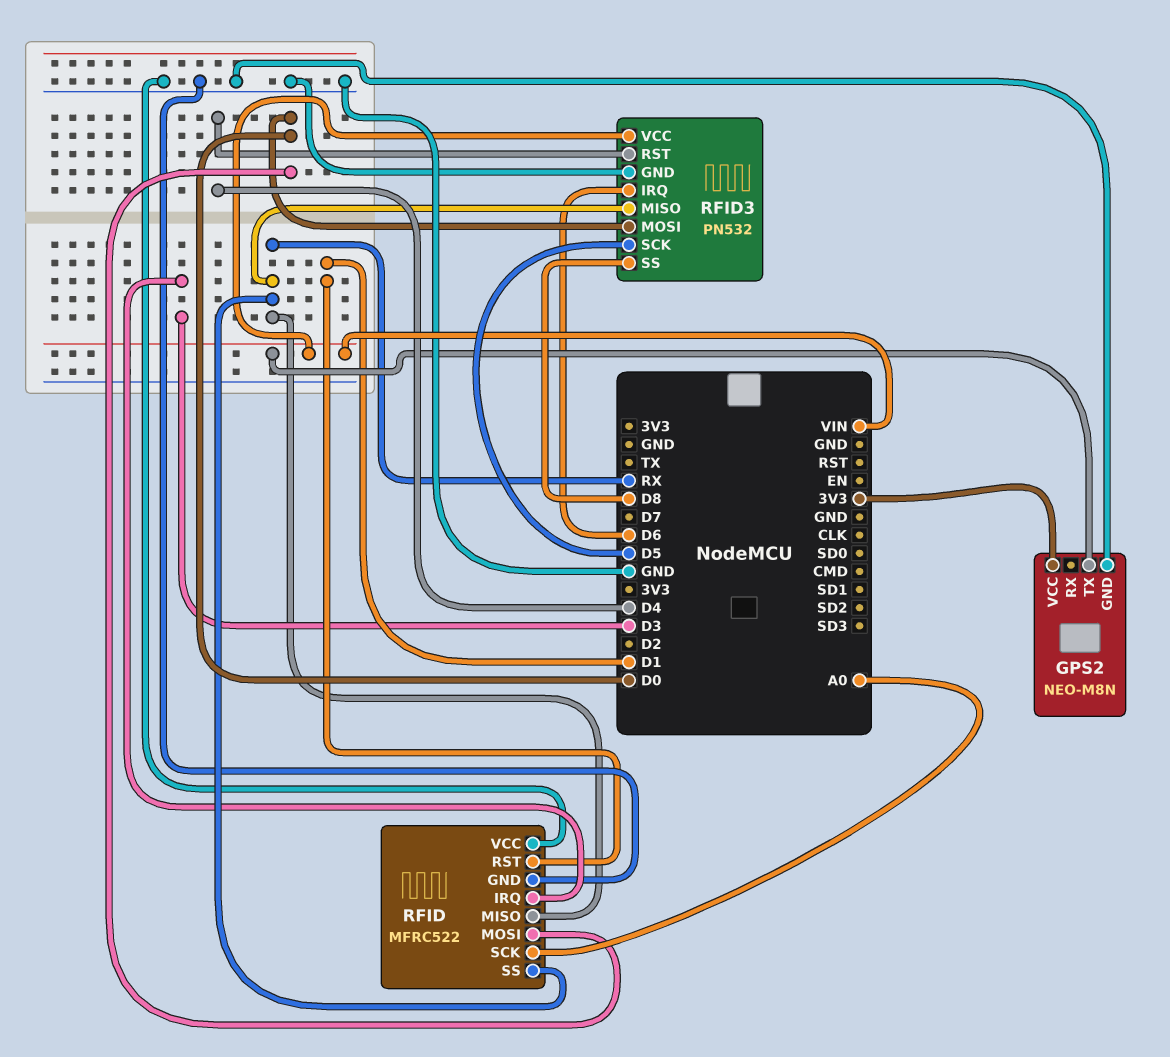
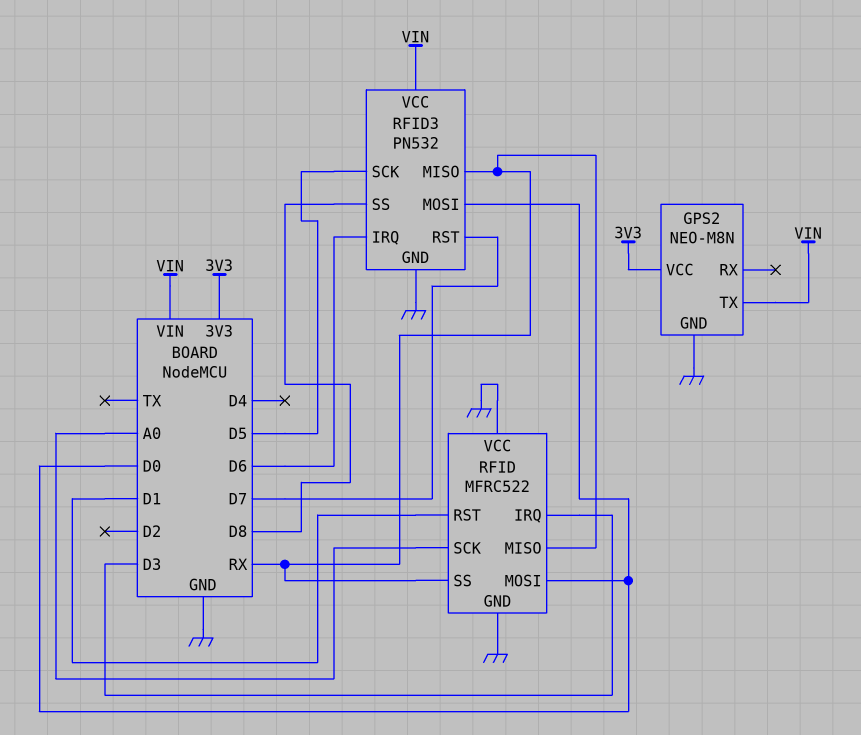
RFID3 pin RST: D4 -> D7

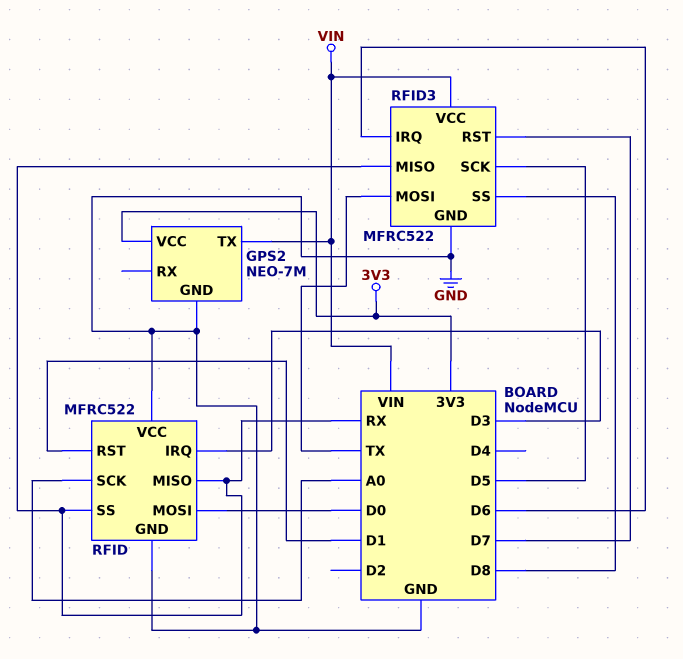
GPS2: NEO-M8N -> NEO-7M
RFID3: PN532 -> MFRC522
RFID3 pin MOSI: D0 -> TX

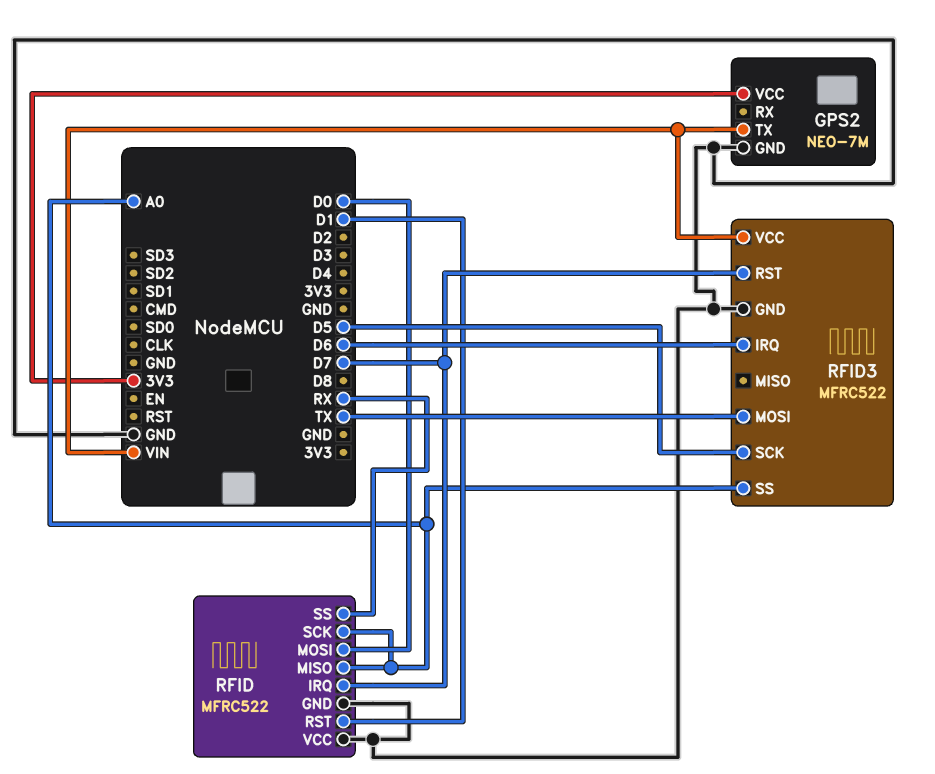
RFID pin IRQ: D3 -> D7
RFID pin MISO: RX -> A0
RFID3 pin MISO: RX -> none
RFID3 pin SS: D8 -> A0

